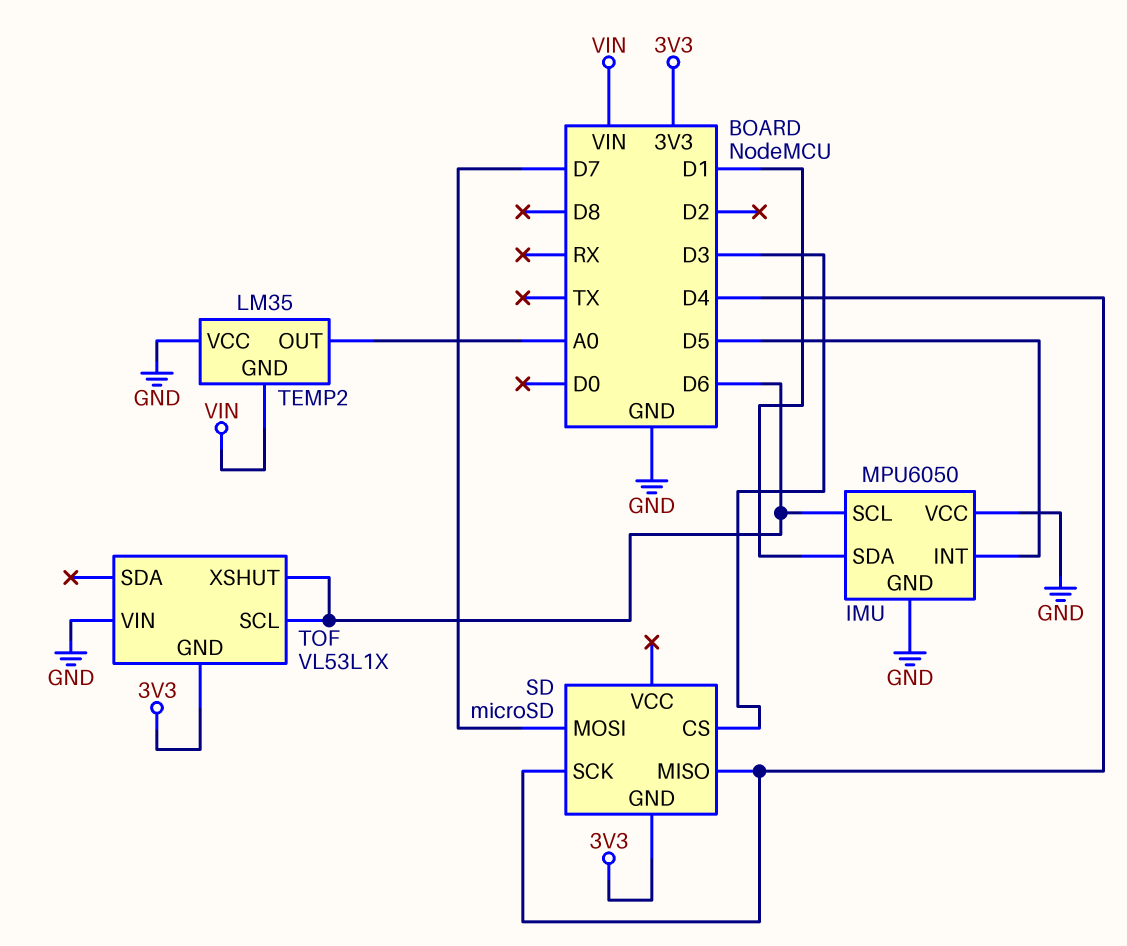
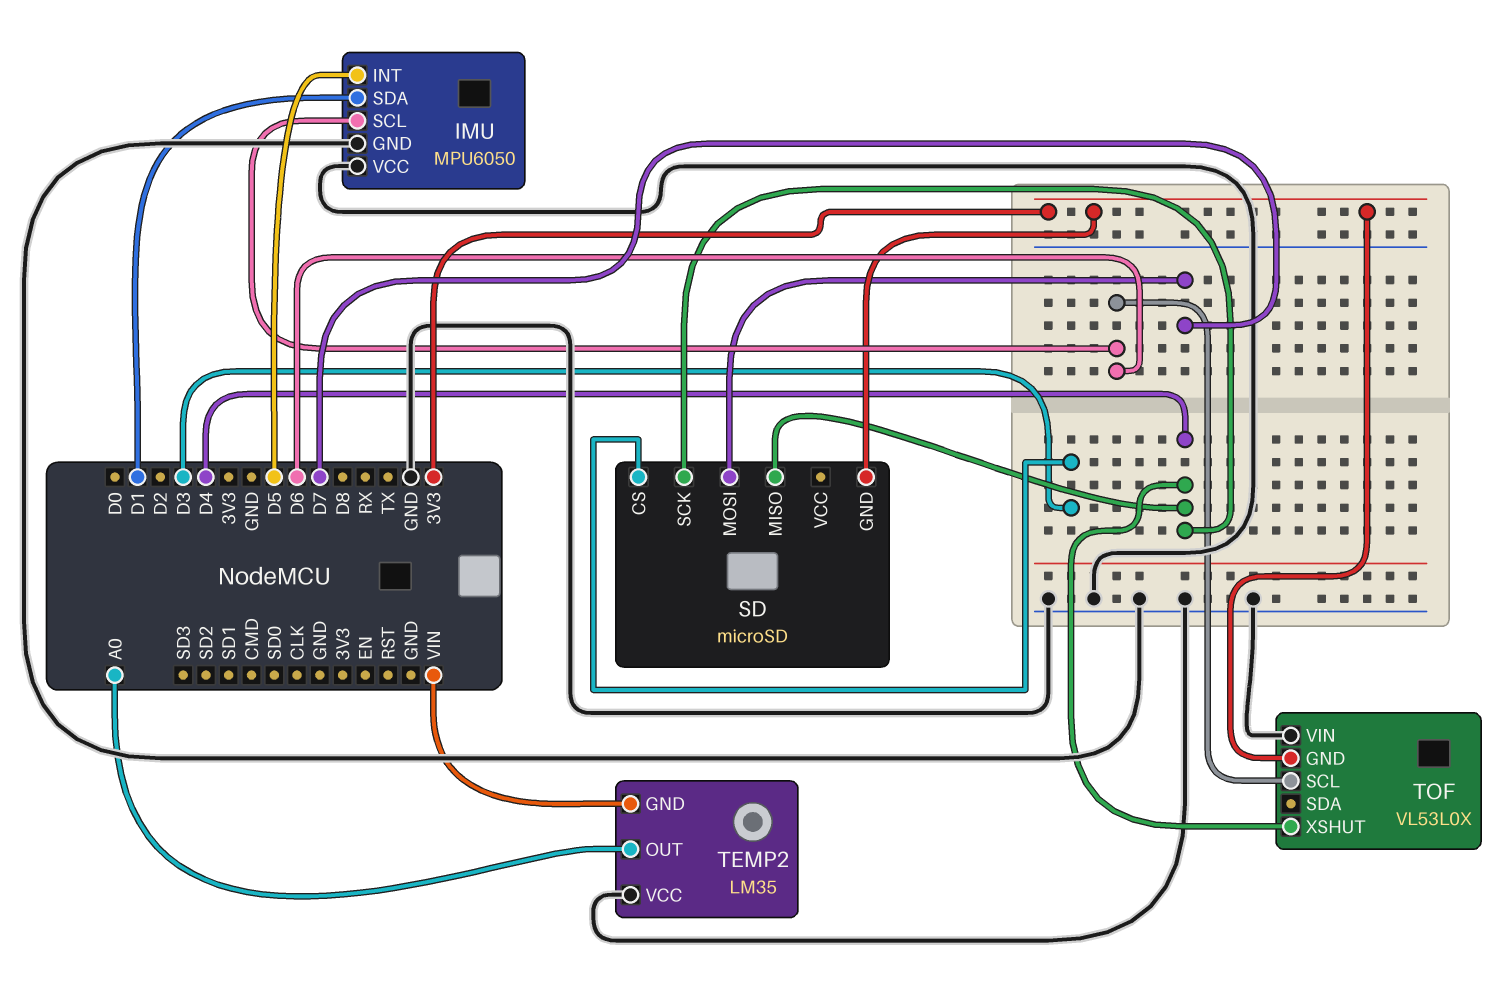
TOF: VL53L1X -> VL53L0X
TOF pin XSHUT: D6 -> D4

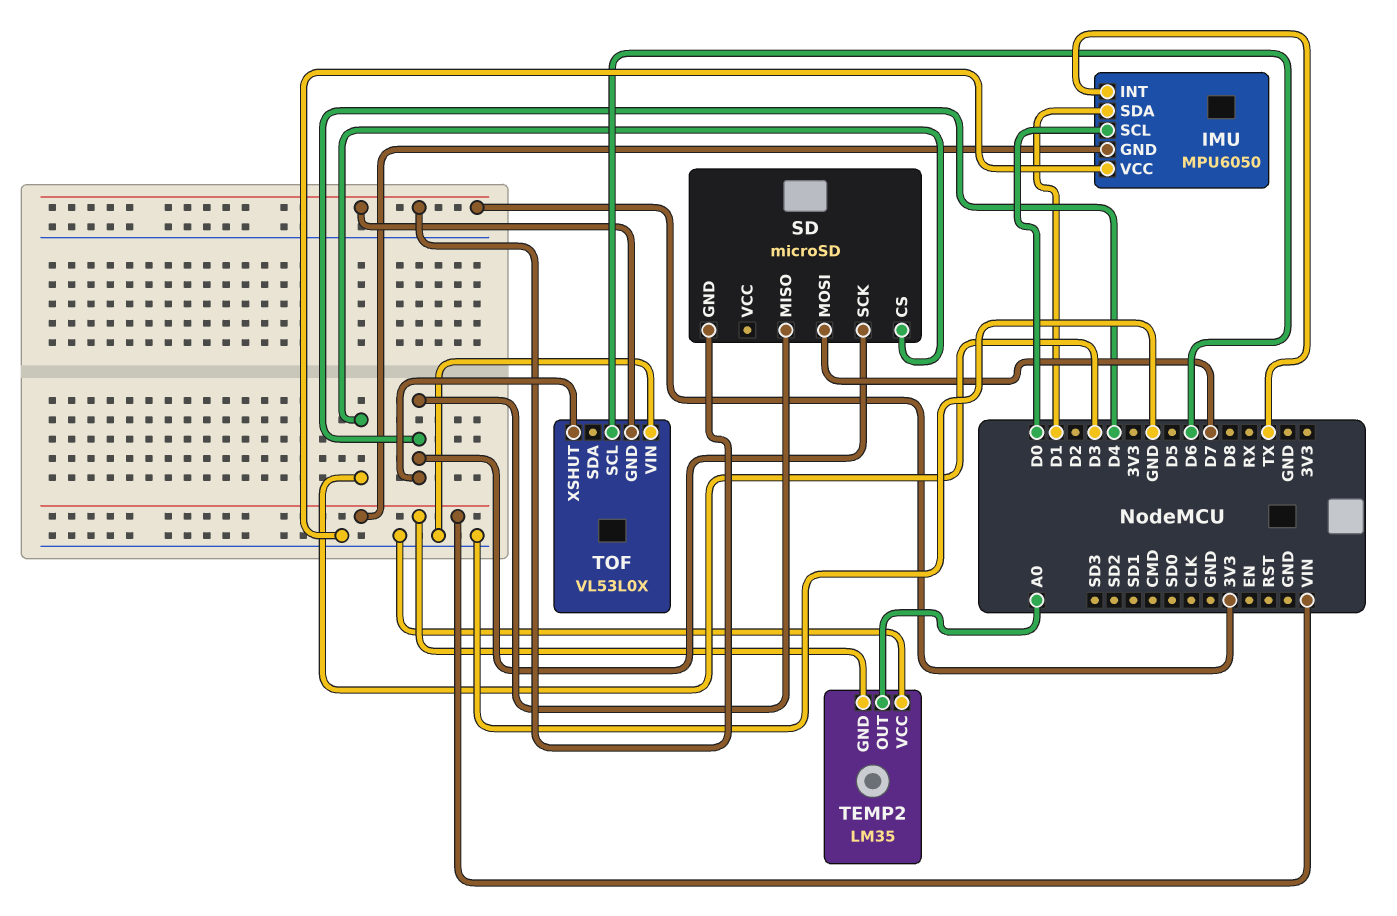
IMU pin GND: GND -> VIN
IMU pin INT: D5 -> TX
IMU pin SCL: D6 -> D0

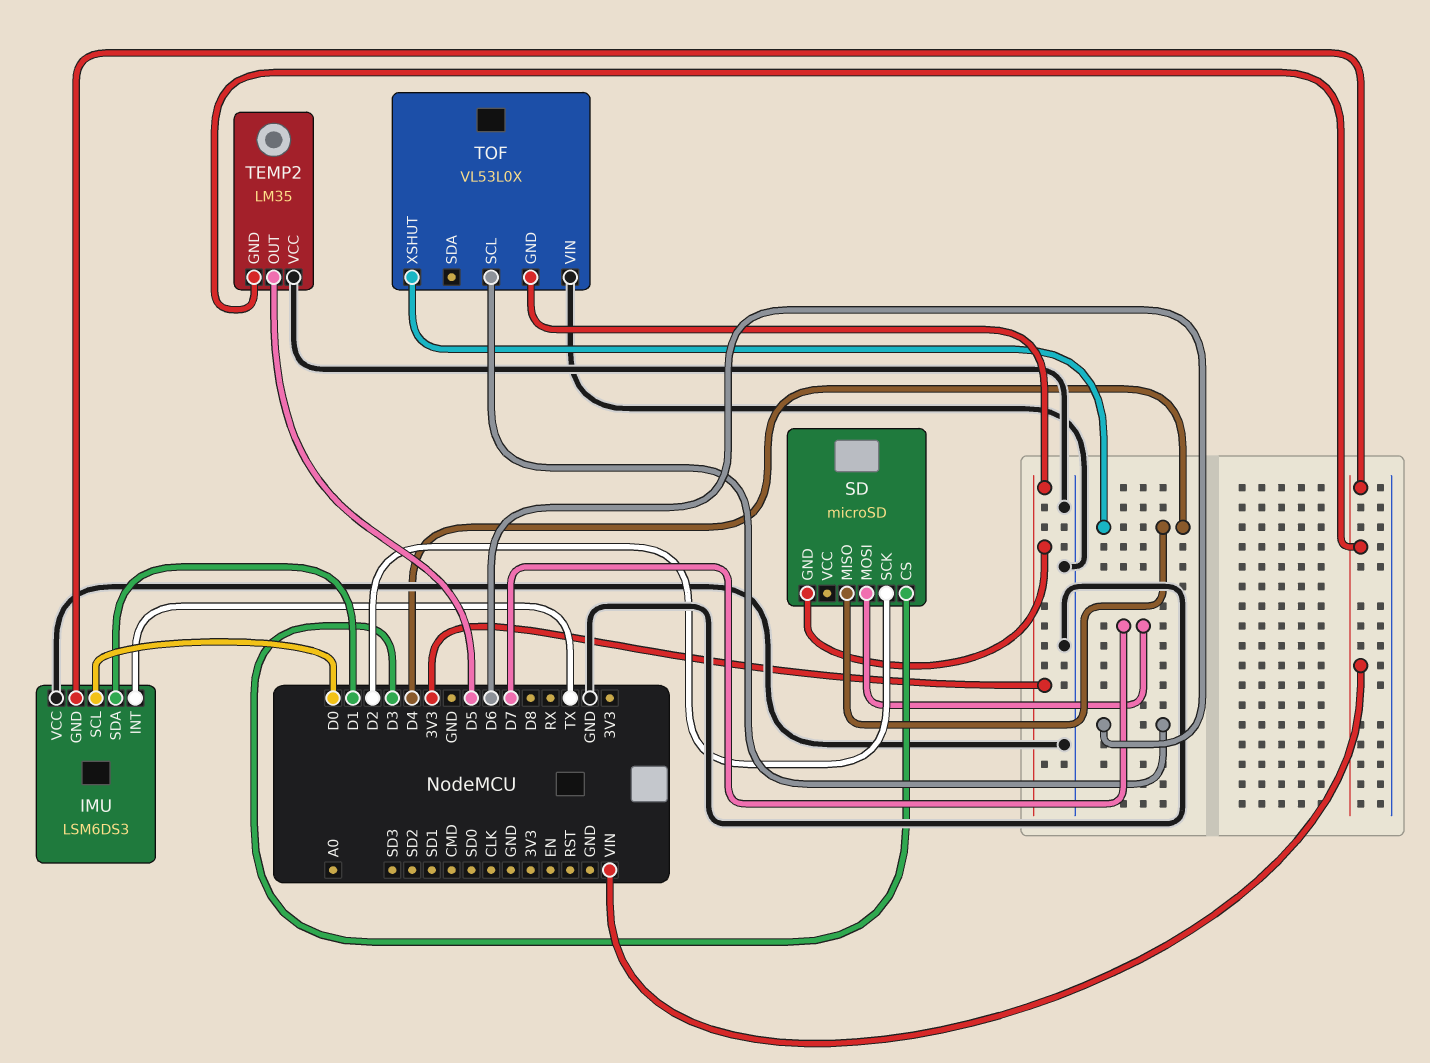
IMU: MPU6050 -> LSM6DS3
SD pin SCK: D4 -> D2
TEMP2 pin OUT: A0 -> D5

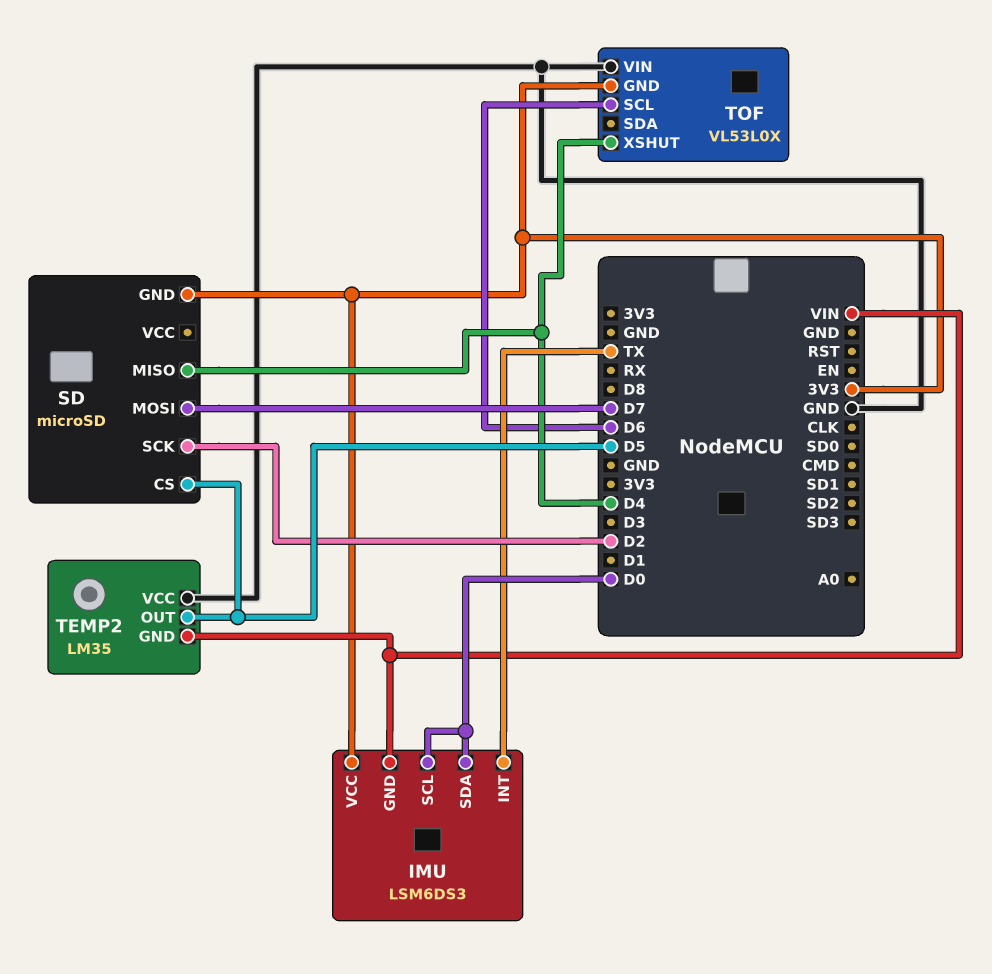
IMU pin SDA: D1 -> D0
IMU pin VCC: GND -> 3V3
SD pin CS: D3 -> D5

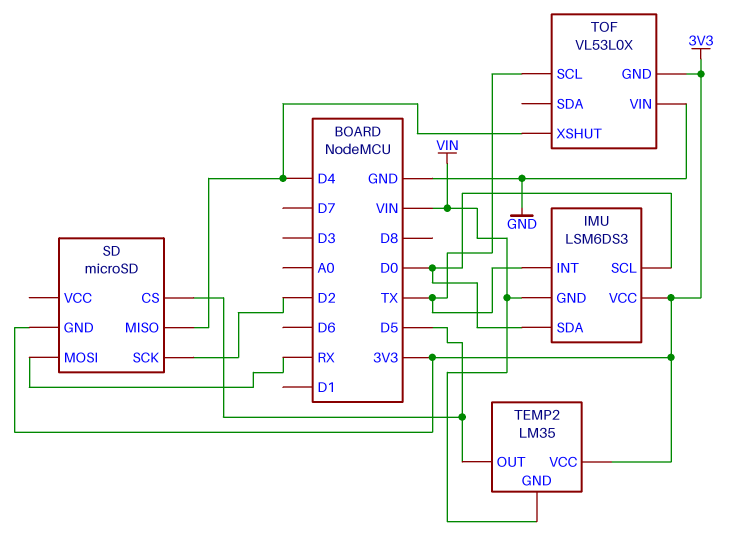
SD pin MOSI: D7 -> RX
TEMP2 pin VCC: GND -> 3V3
TOF pin SCL: D6 -> TX

